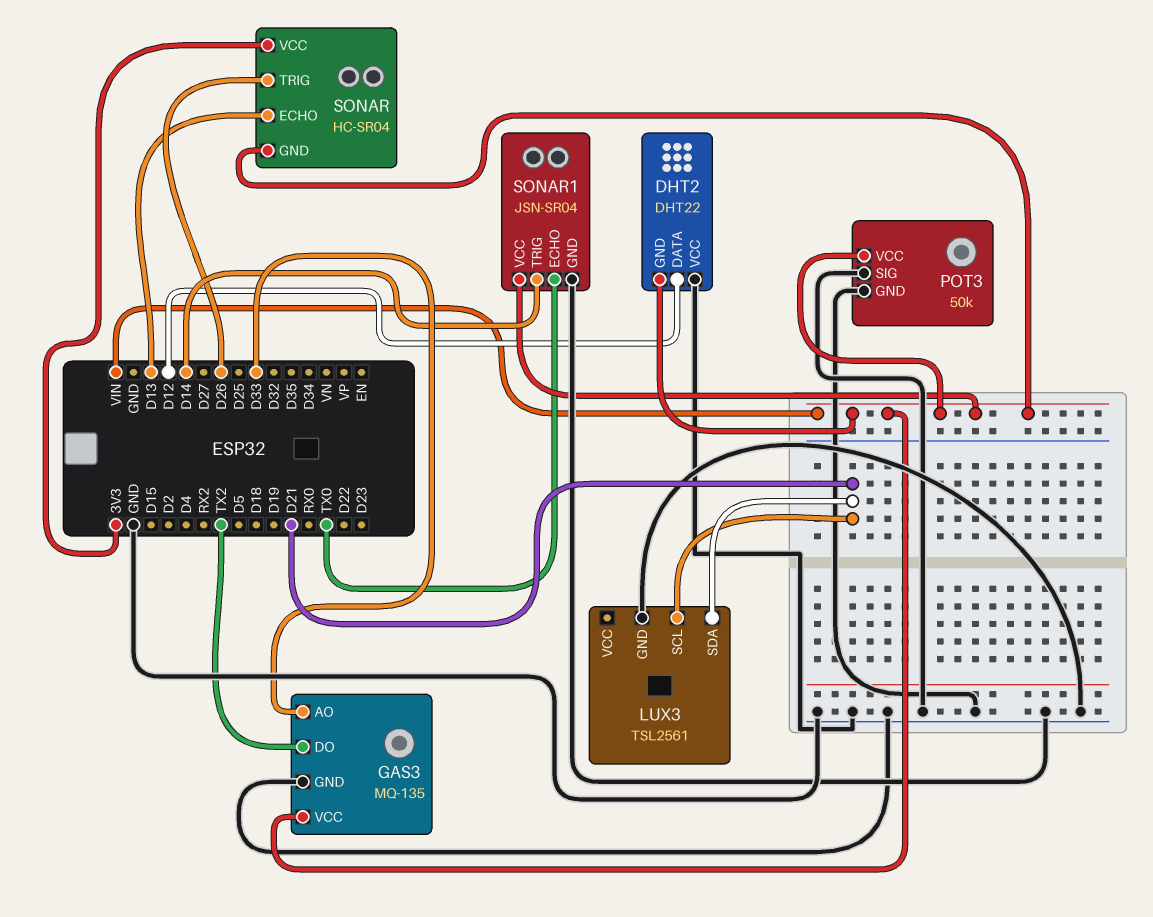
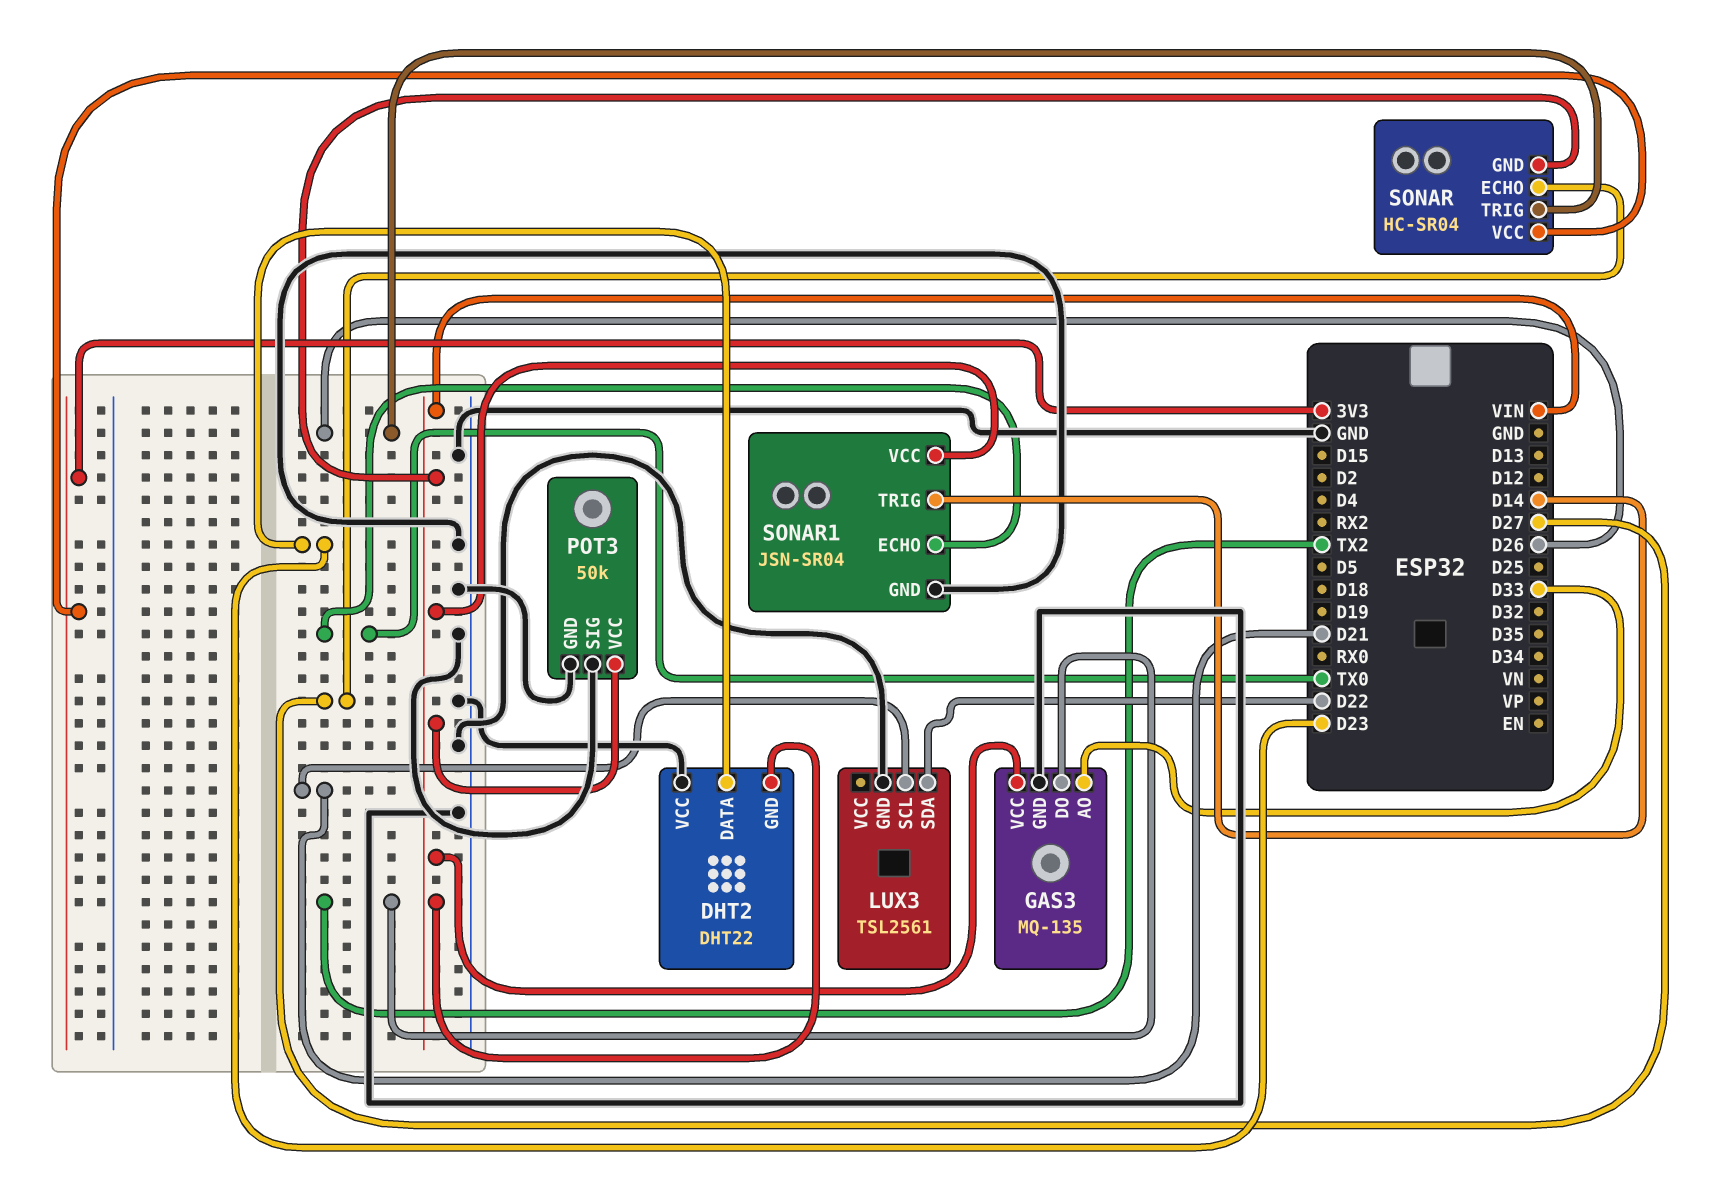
DHT2 pin DATA: D12 -> D23
LUX3 pin SDA: D21 -> D22
SONAR pin ECHO: D13 -> D27

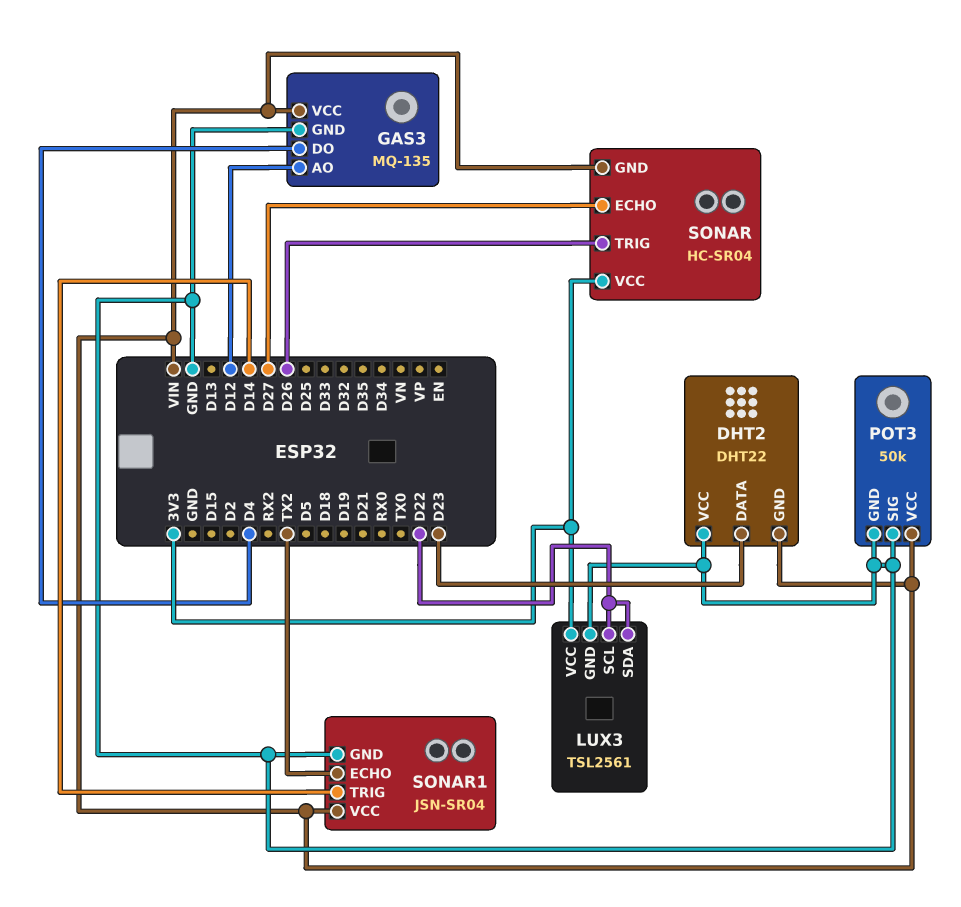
GAS3 pin AO: D33 -> D12
GAS3 pin DO: TX2 -> D4
LUX3 pin SCL: D21 -> D22
LUX3 pin VCC: none -> 3V3
SONAR1 pin ECHO: TX0 -> TX2

